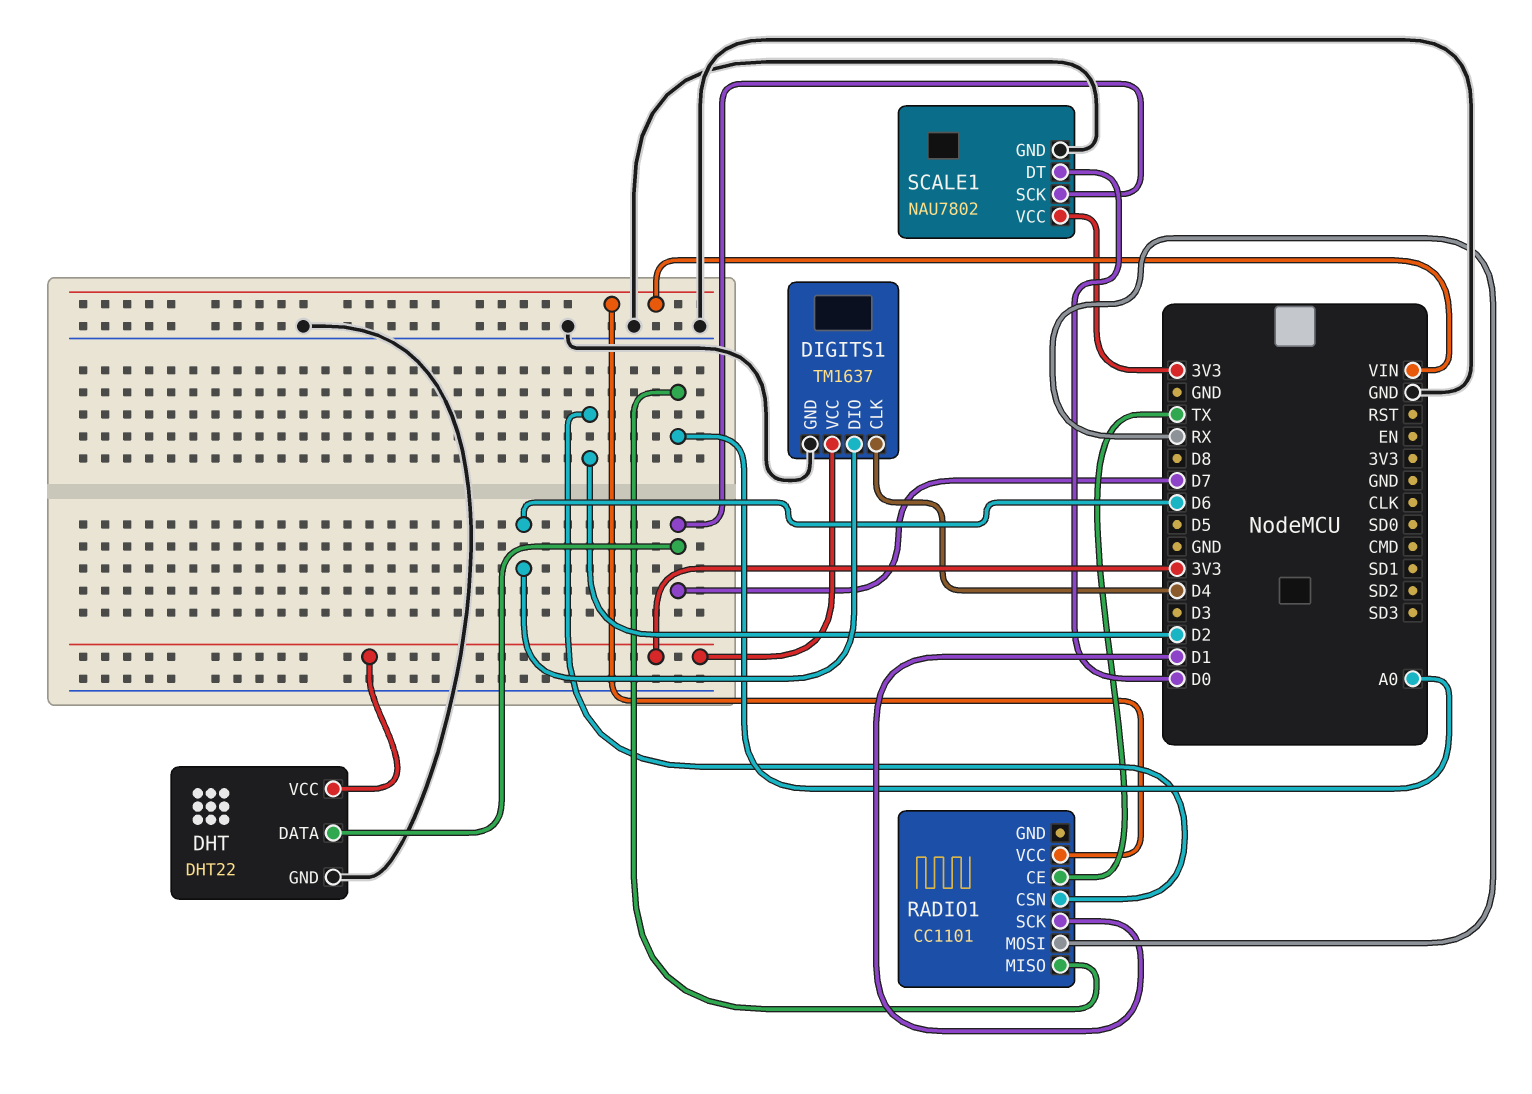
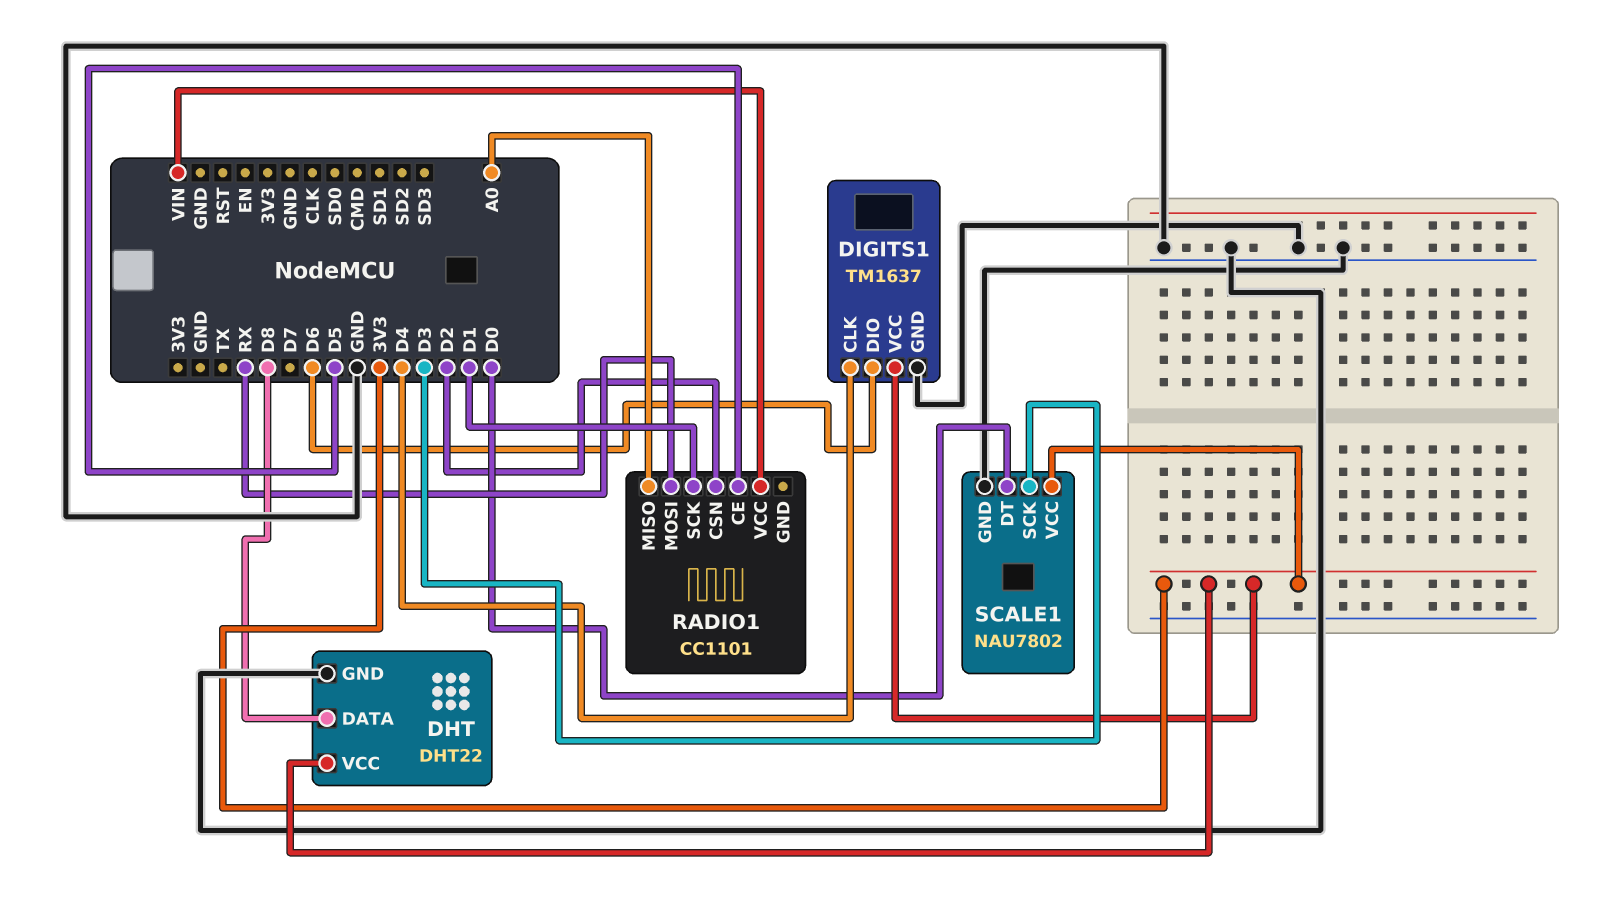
DHT pin DATA: D7 -> D8
RADIO1 pin CE: TX -> D5
SCALE1 pin SCK: D7 -> D3

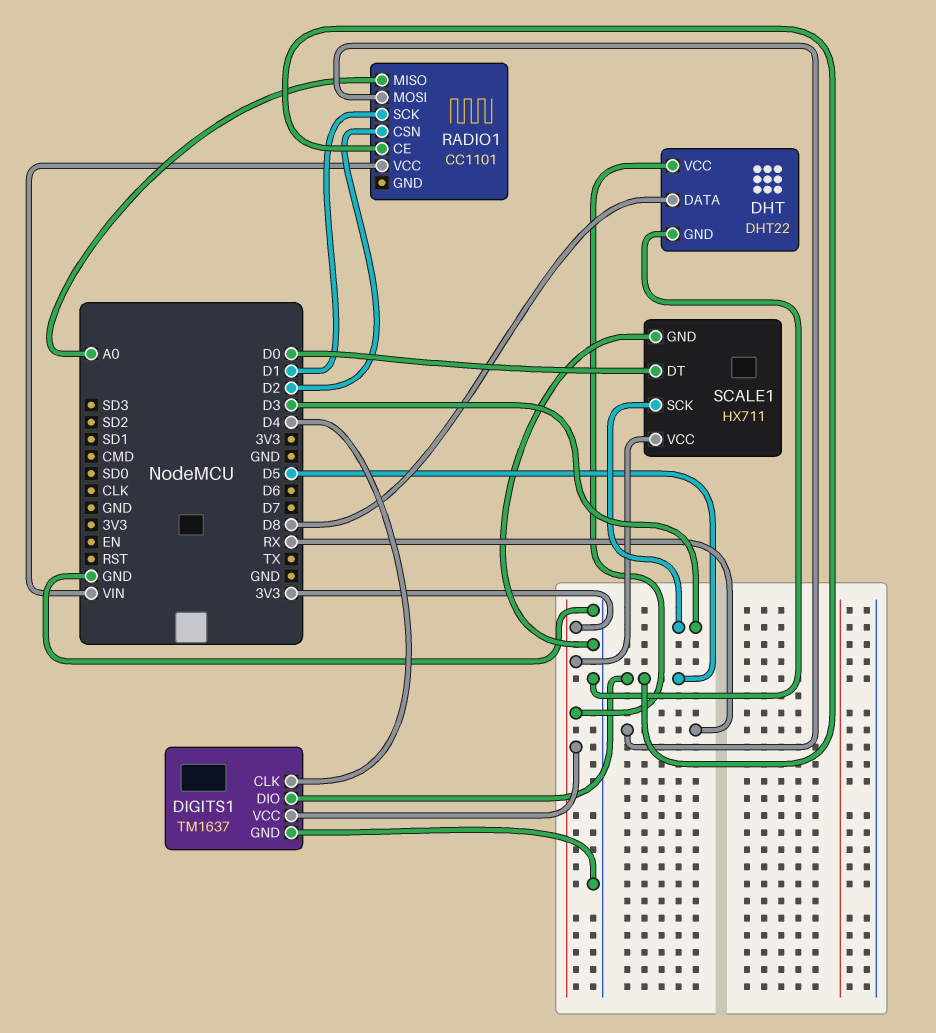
DIGITS1 pin DIO: D6 -> D5
SCALE1: NAU7802 -> HX711

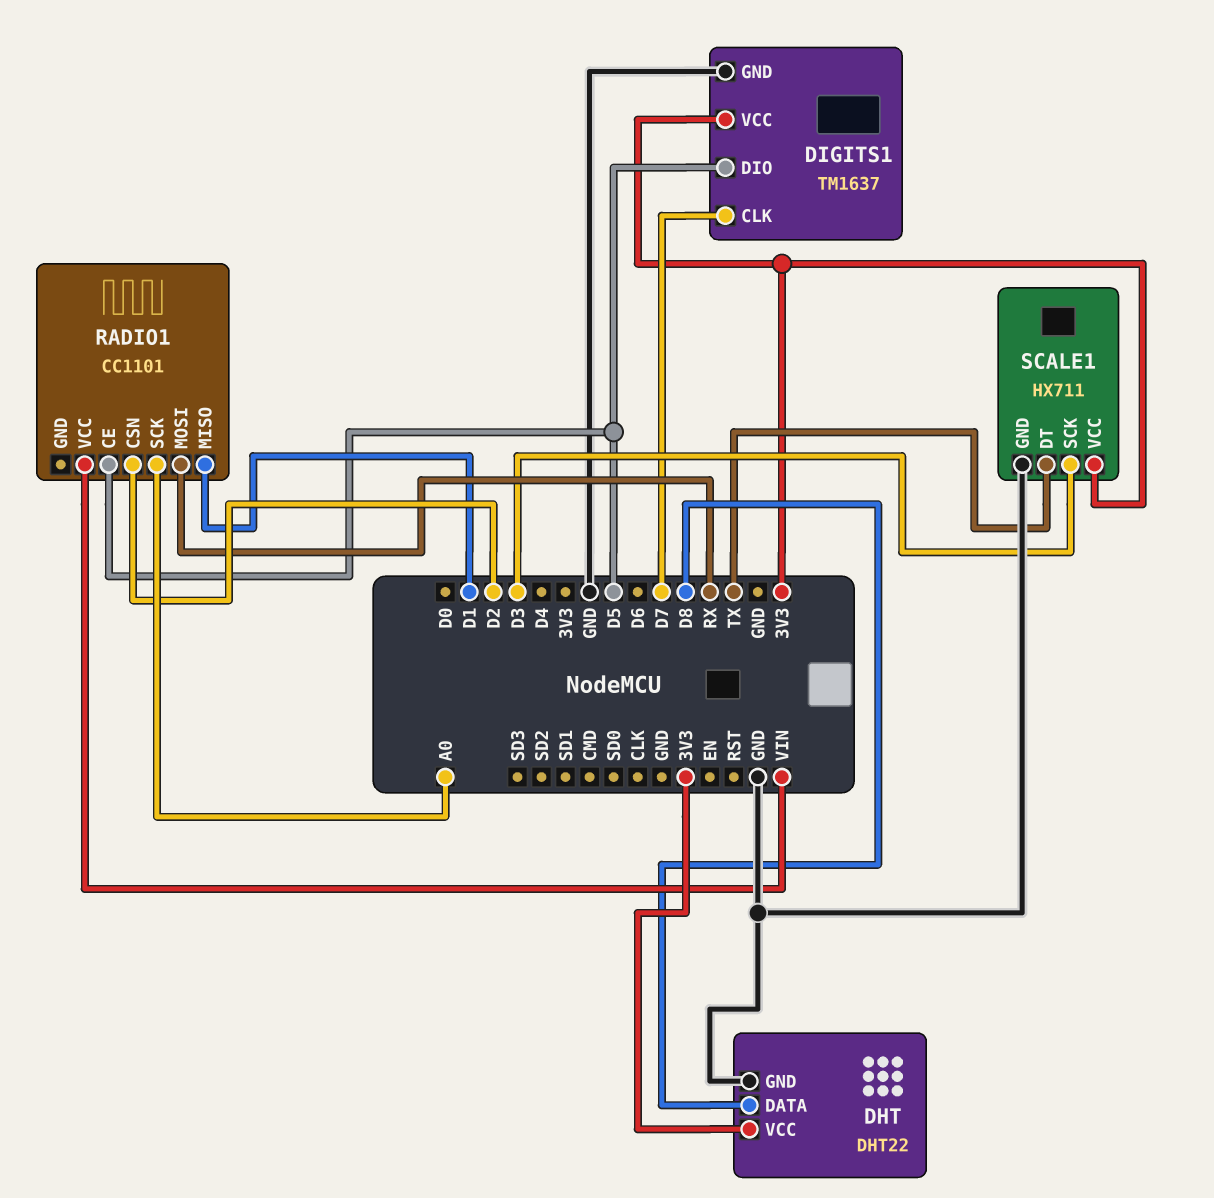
DIGITS1 pin CLK: D4 -> D7
RADIO1 pin MISO: A0 -> D1
RADIO1 pin SCK: D1 -> A0
SCALE1 pin DT: D0 -> TX

